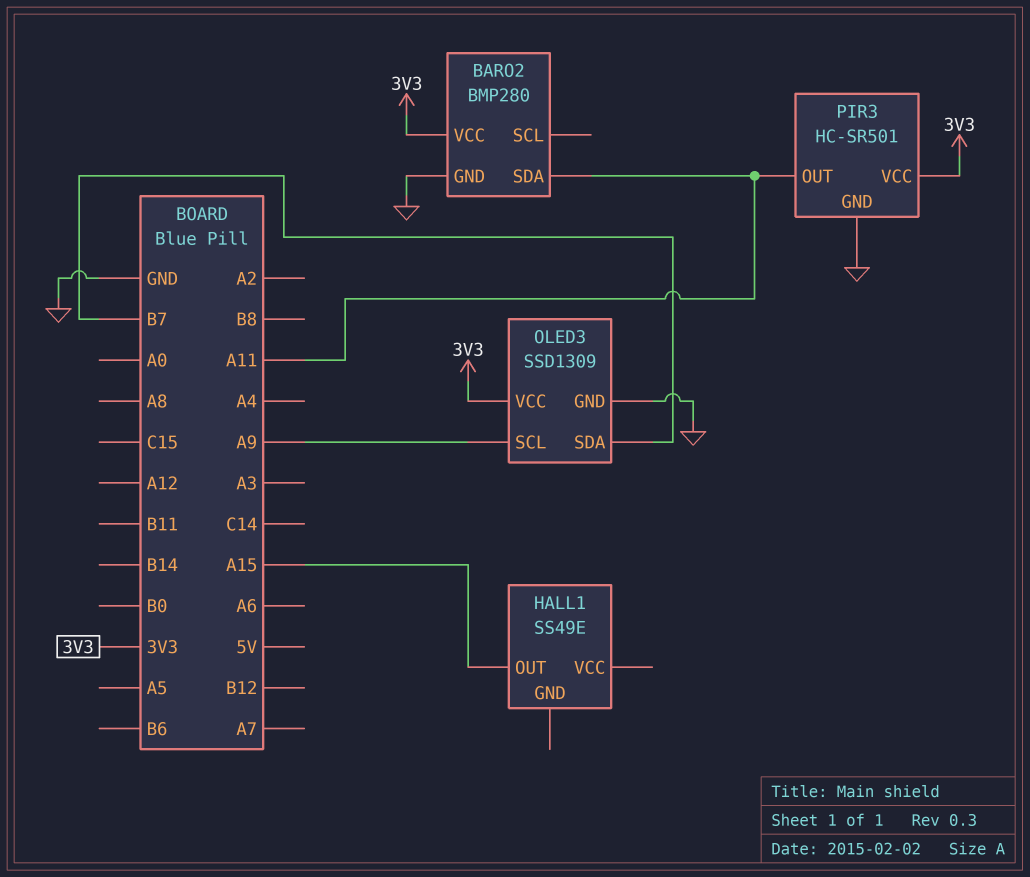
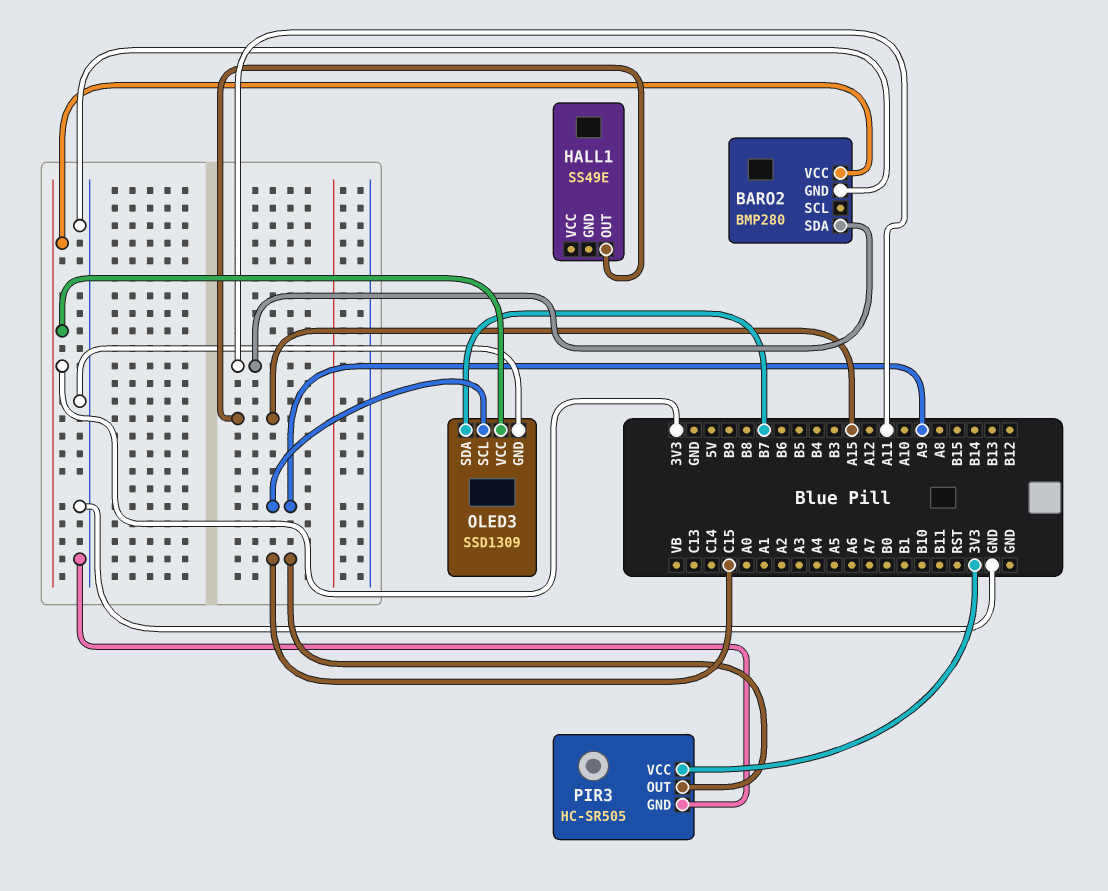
PIR3: HC-SR501 -> HC-SR505
PIR3 pin OUT: A11 -> C15

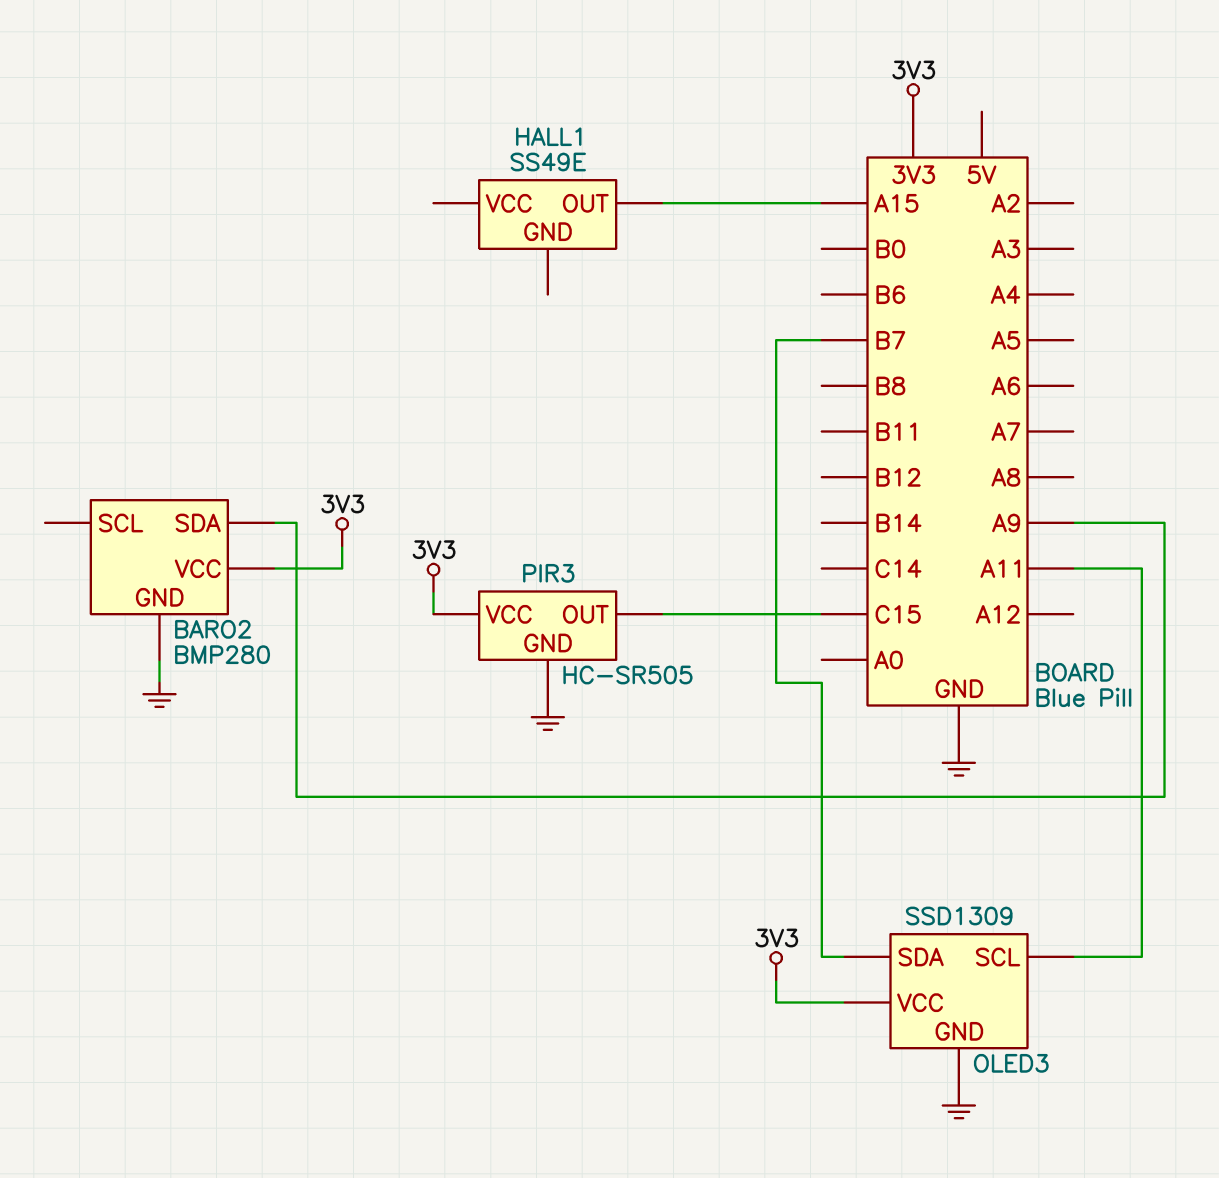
BARO2 pin SDA: A11 -> A9
OLED3 pin SCL: A9 -> A11

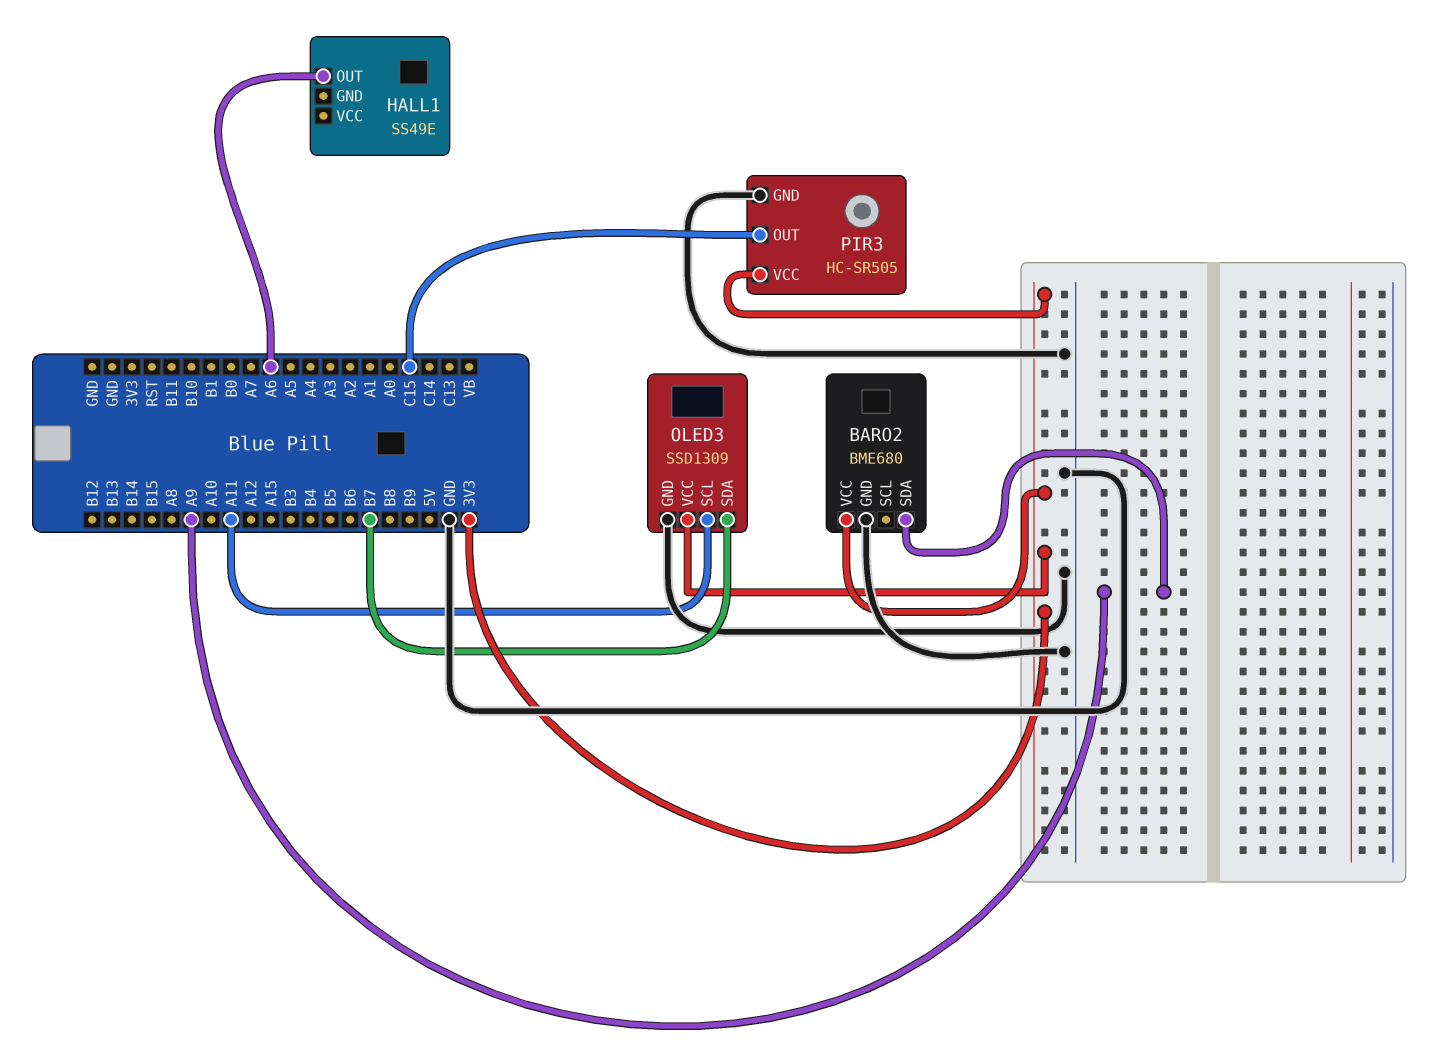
BARO2: BMP280 -> BME680
HALL1 pin OUT: A15 -> A6

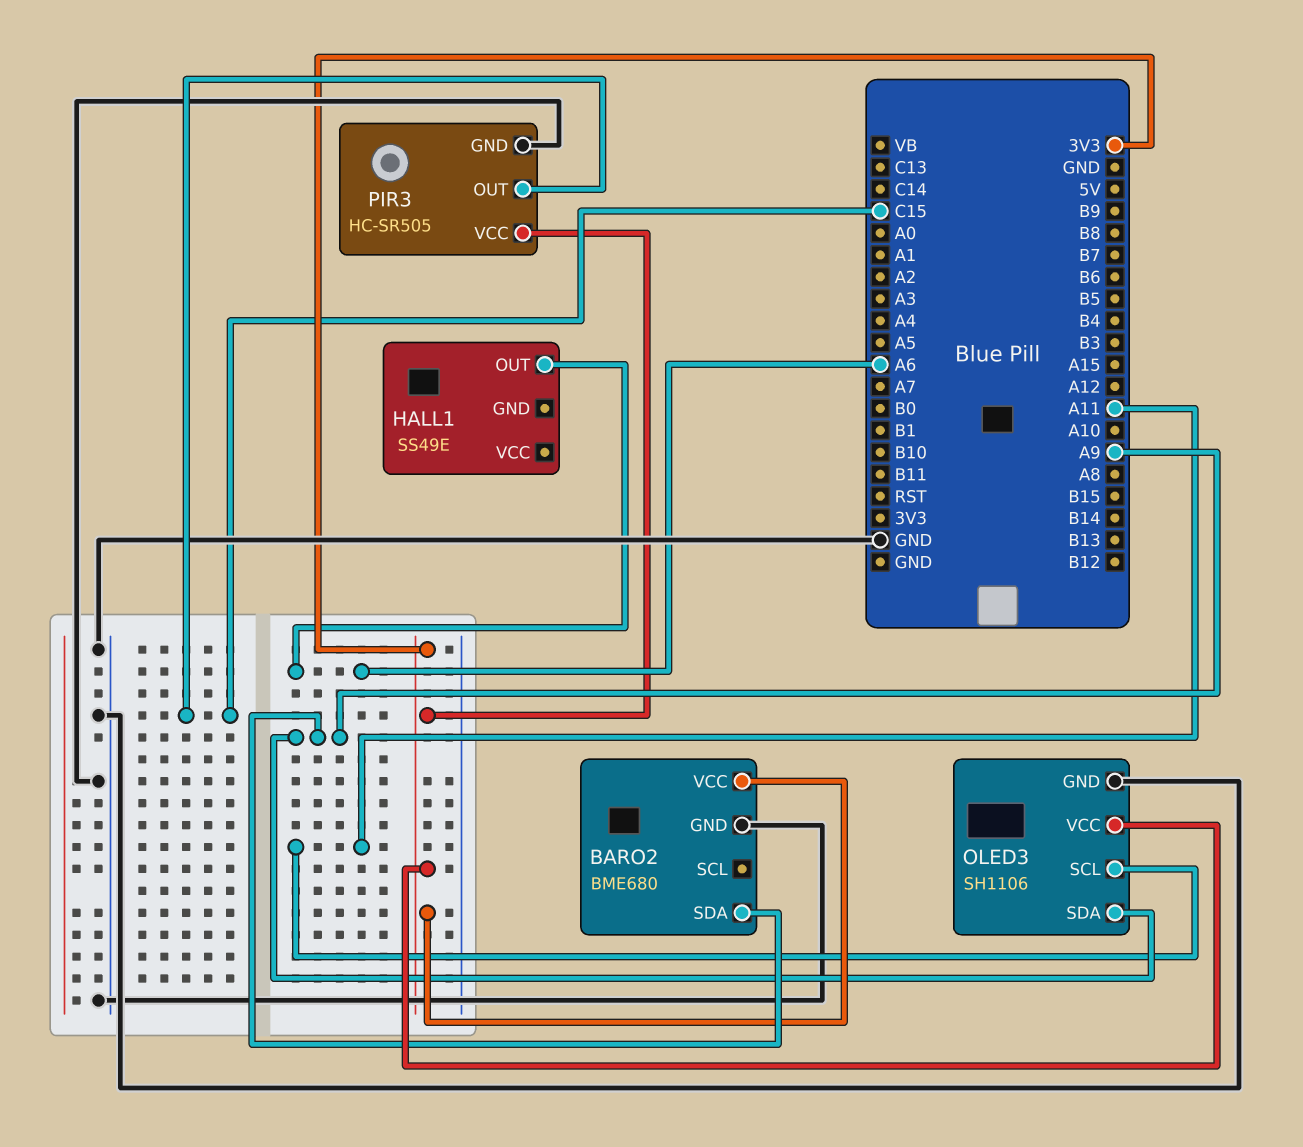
OLED3: SSD1309 -> SH1106
OLED3 pin SDA: B7 -> A9

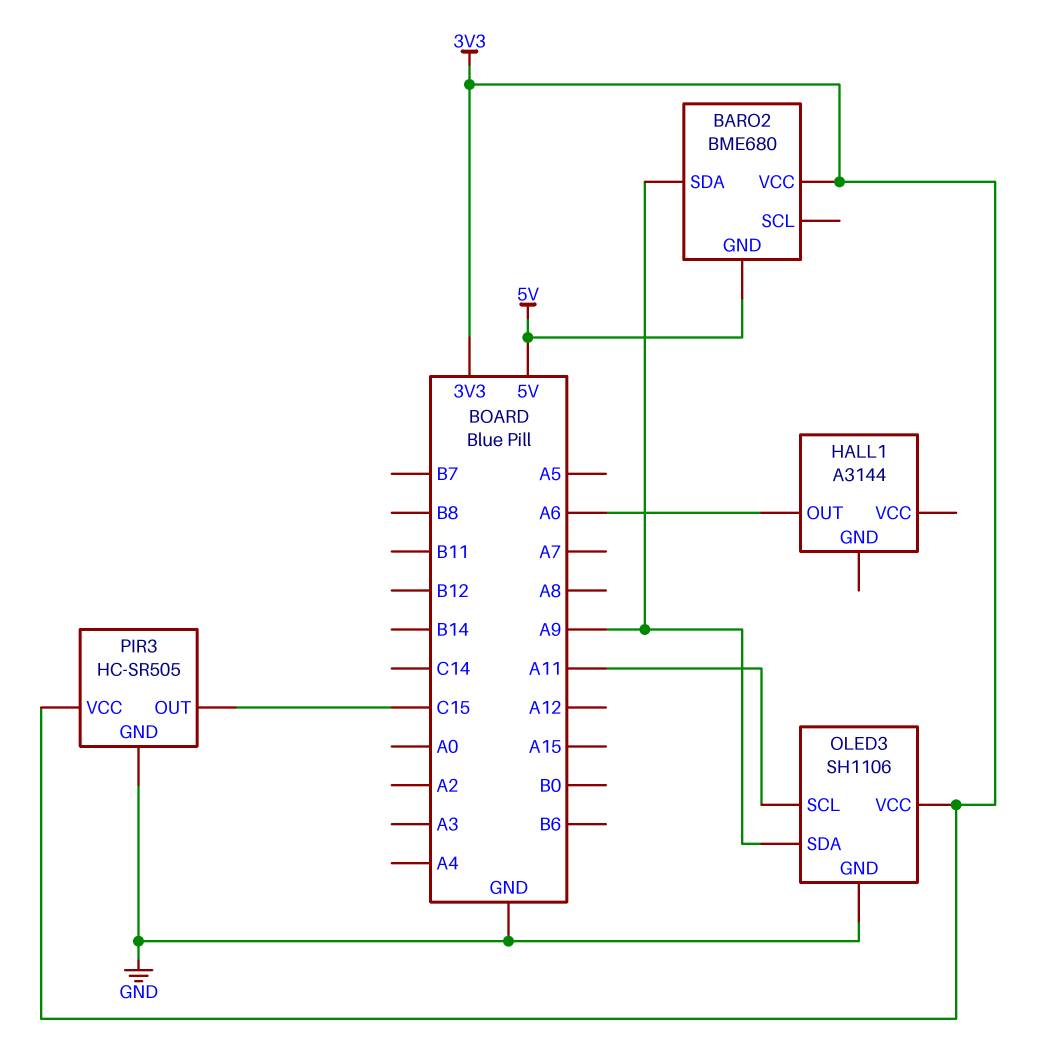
BARO2 pin GND: GND -> 5V
HALL1: SS49E -> A3144

